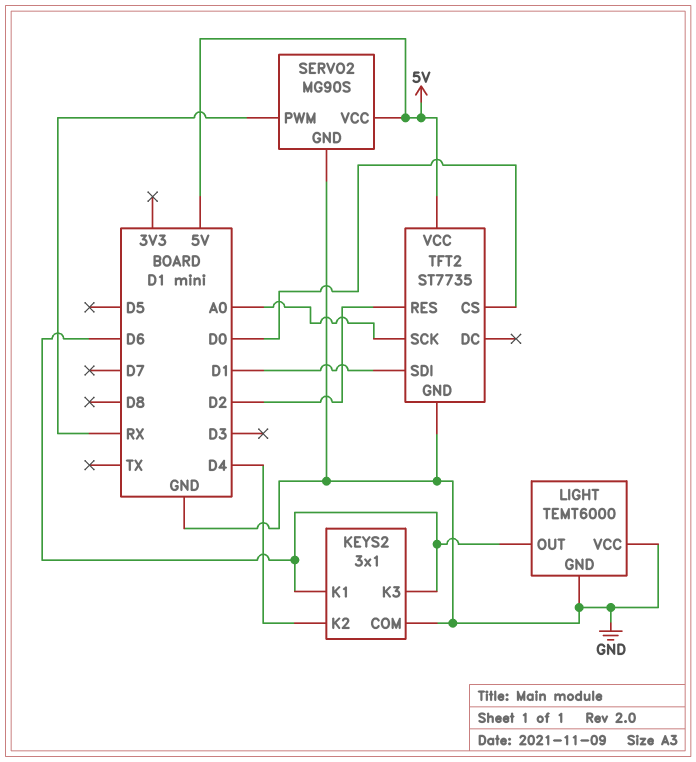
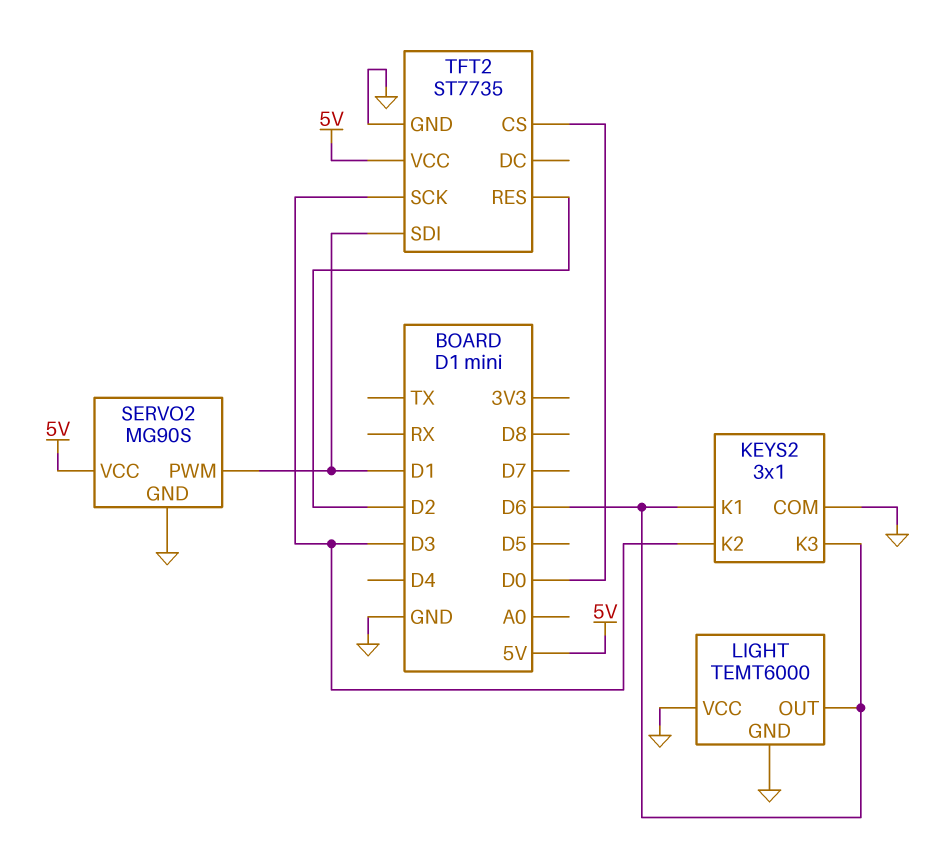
KEYS2 pin K2: D4 -> D3
SERVO2 pin PWM: RX -> D1
TFT2 pin SCK: A0 -> D3

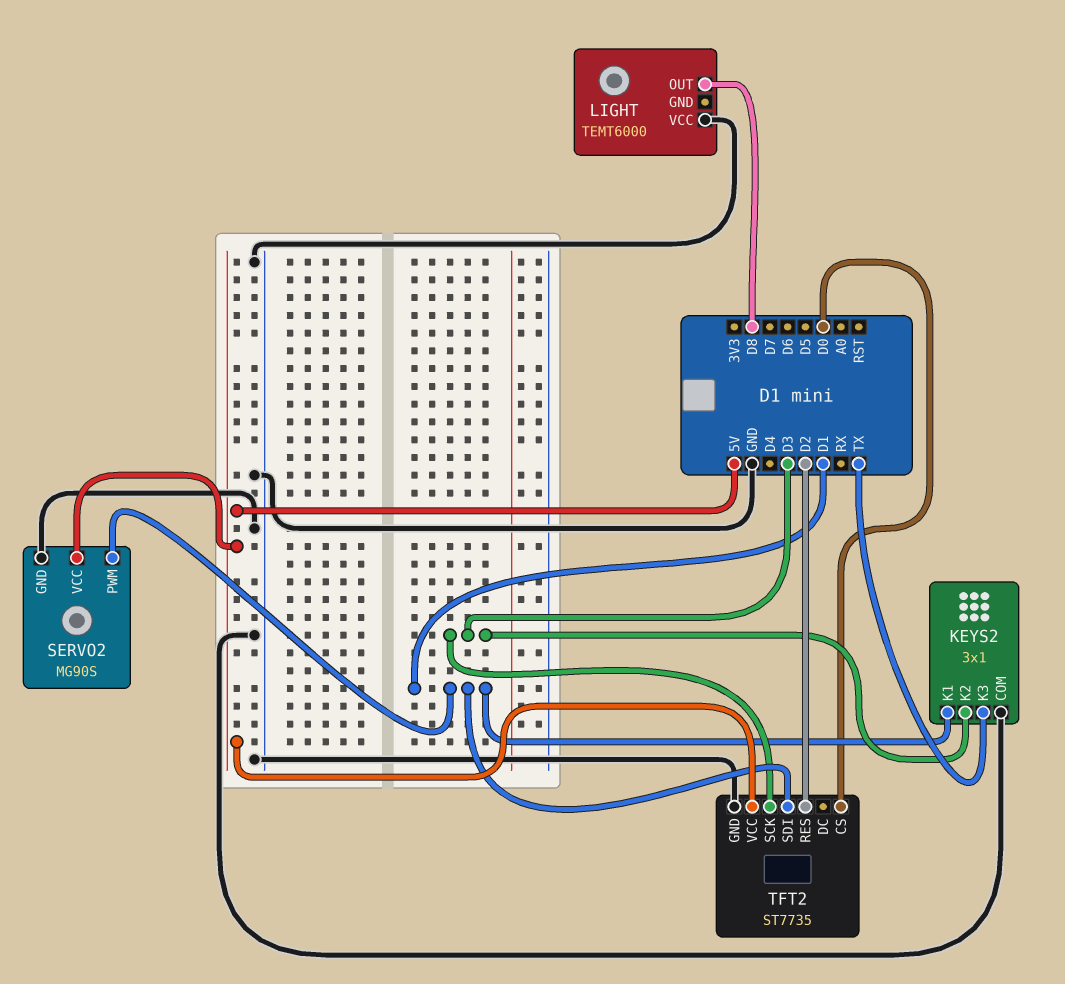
KEYS2 pin K1: D6 -> D1
KEYS2 pin K3: D6 -> TX
LIGHT pin GND: GND -> none
LIGHT pin OUT: D6 -> D8

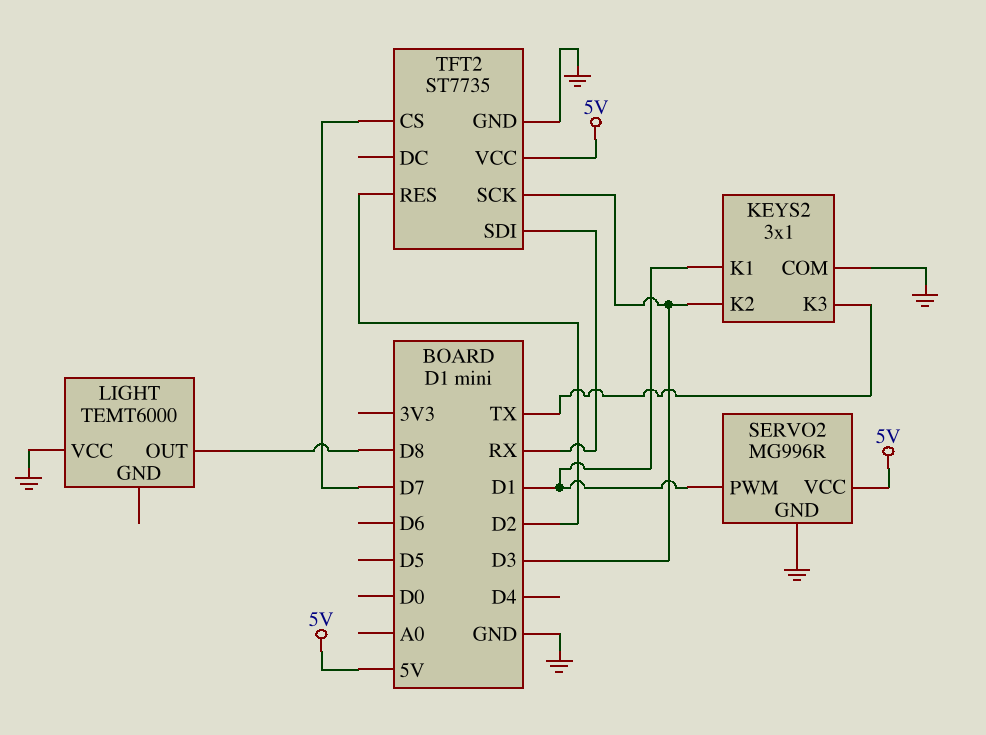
SERVO2: MG90S -> MG996R
TFT2 pin CS: D0 -> D7
TFT2 pin SDI: D1 -> RX

